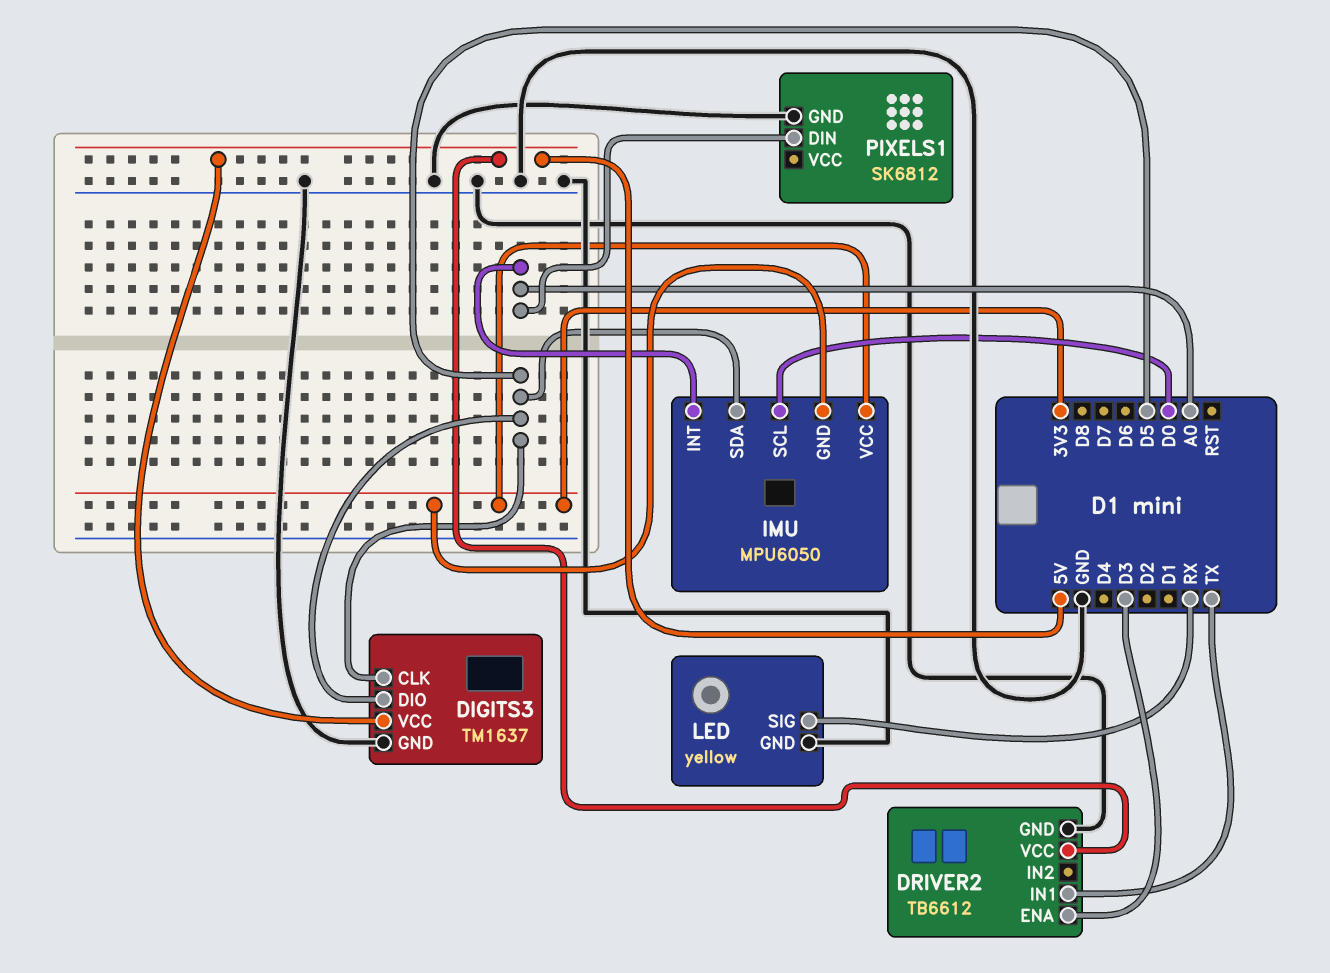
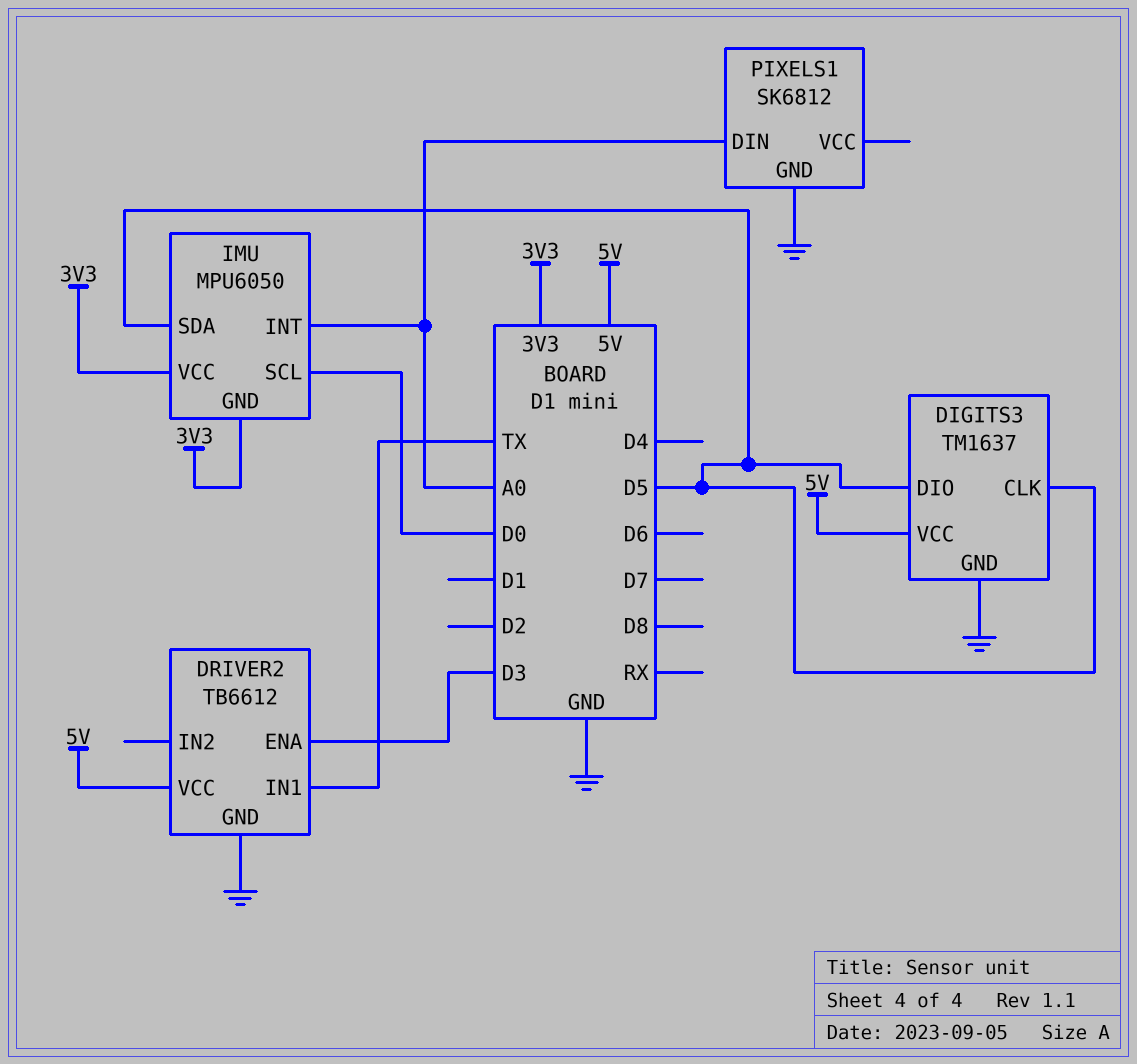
LED: yellow -> none
LED pin GND: GND -> none
LED pin SIG: RX -> none

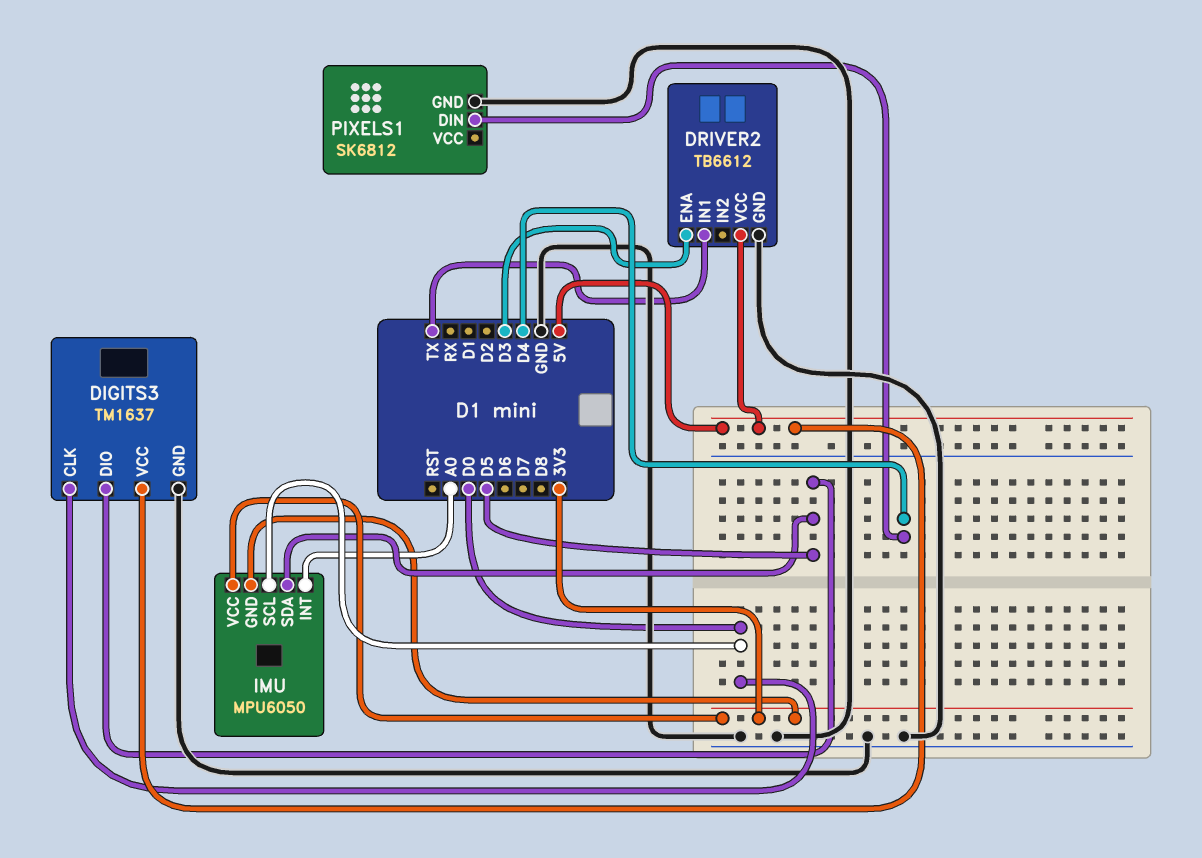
DIGITS3 pin CLK: D5 -> D0
PIXELS1 pin DIN: A0 -> D4

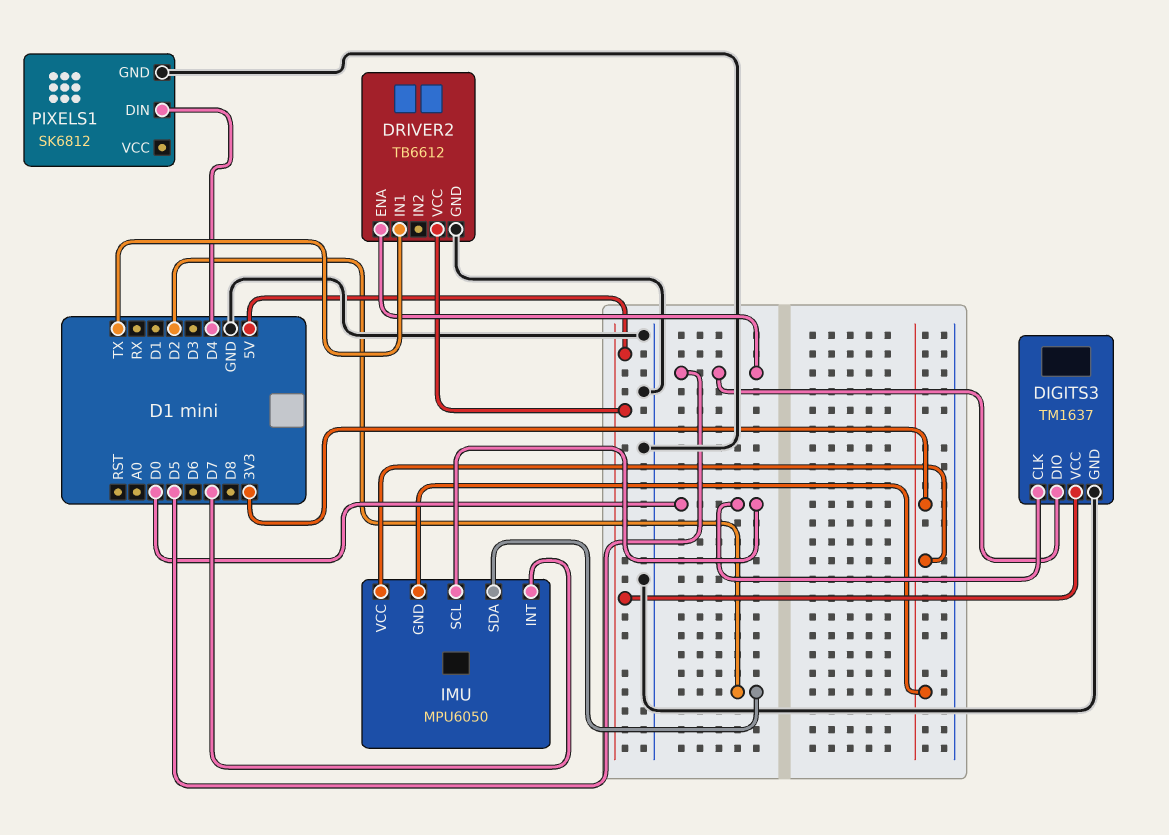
DRIVER2 pin ENA: D3 -> D5
IMU pin INT: A0 -> D7
IMU pin SDA: D5 -> D2

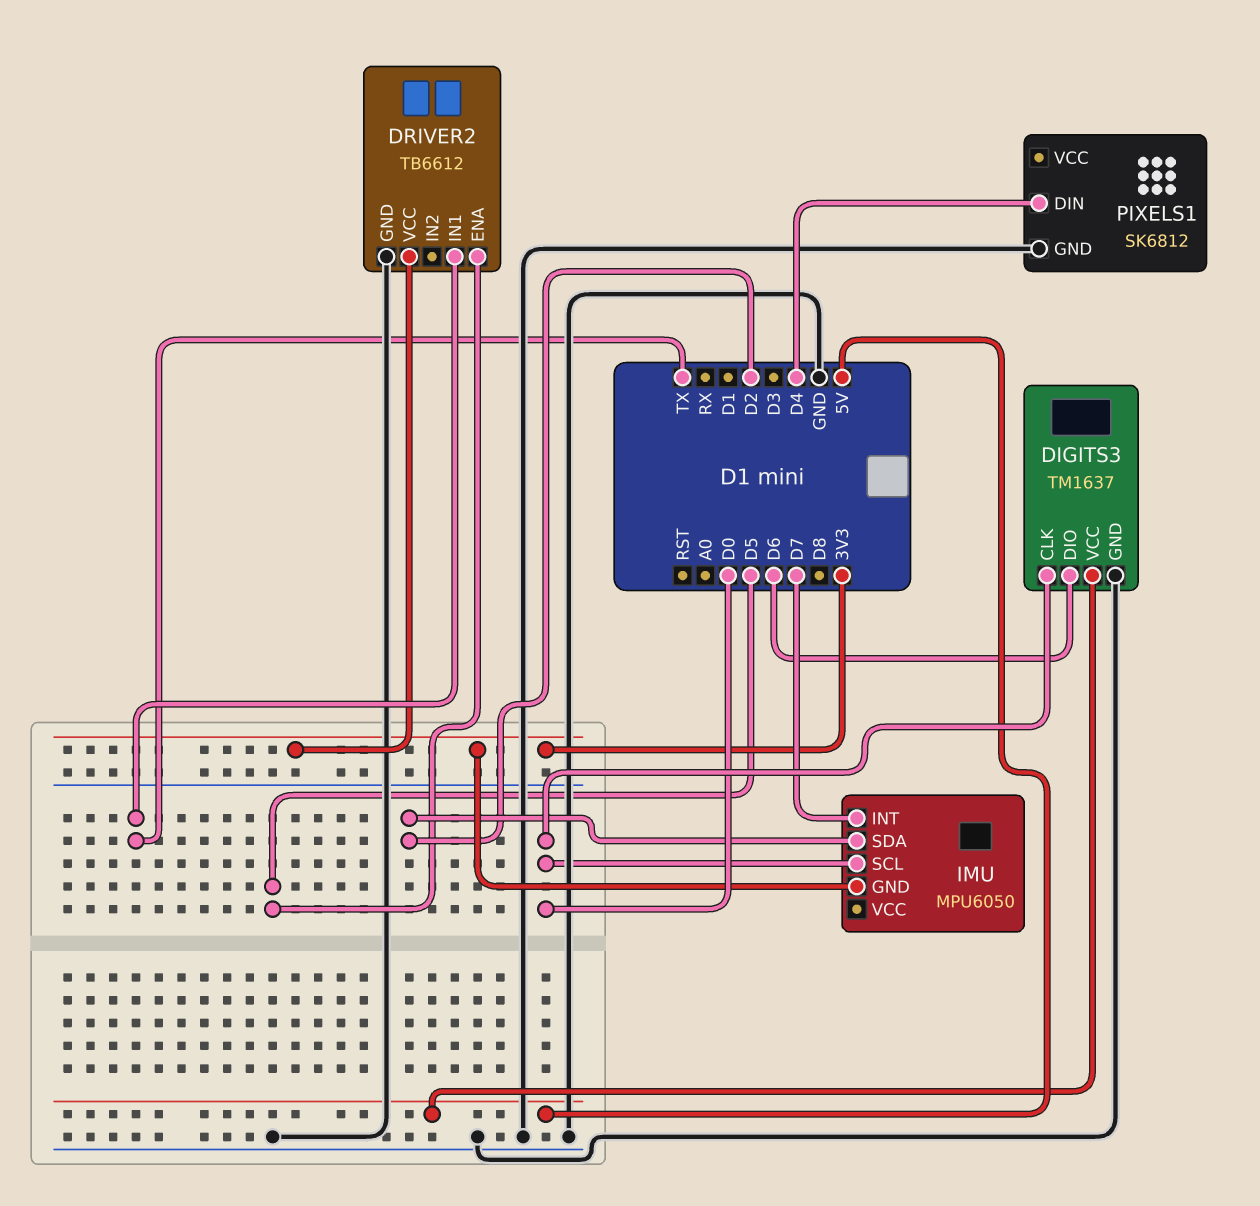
DIGITS3 pin DIO: D5 -> D6
DRIVER2 pin VCC: 5V -> 3V3
IMU pin VCC: 3V3 -> none

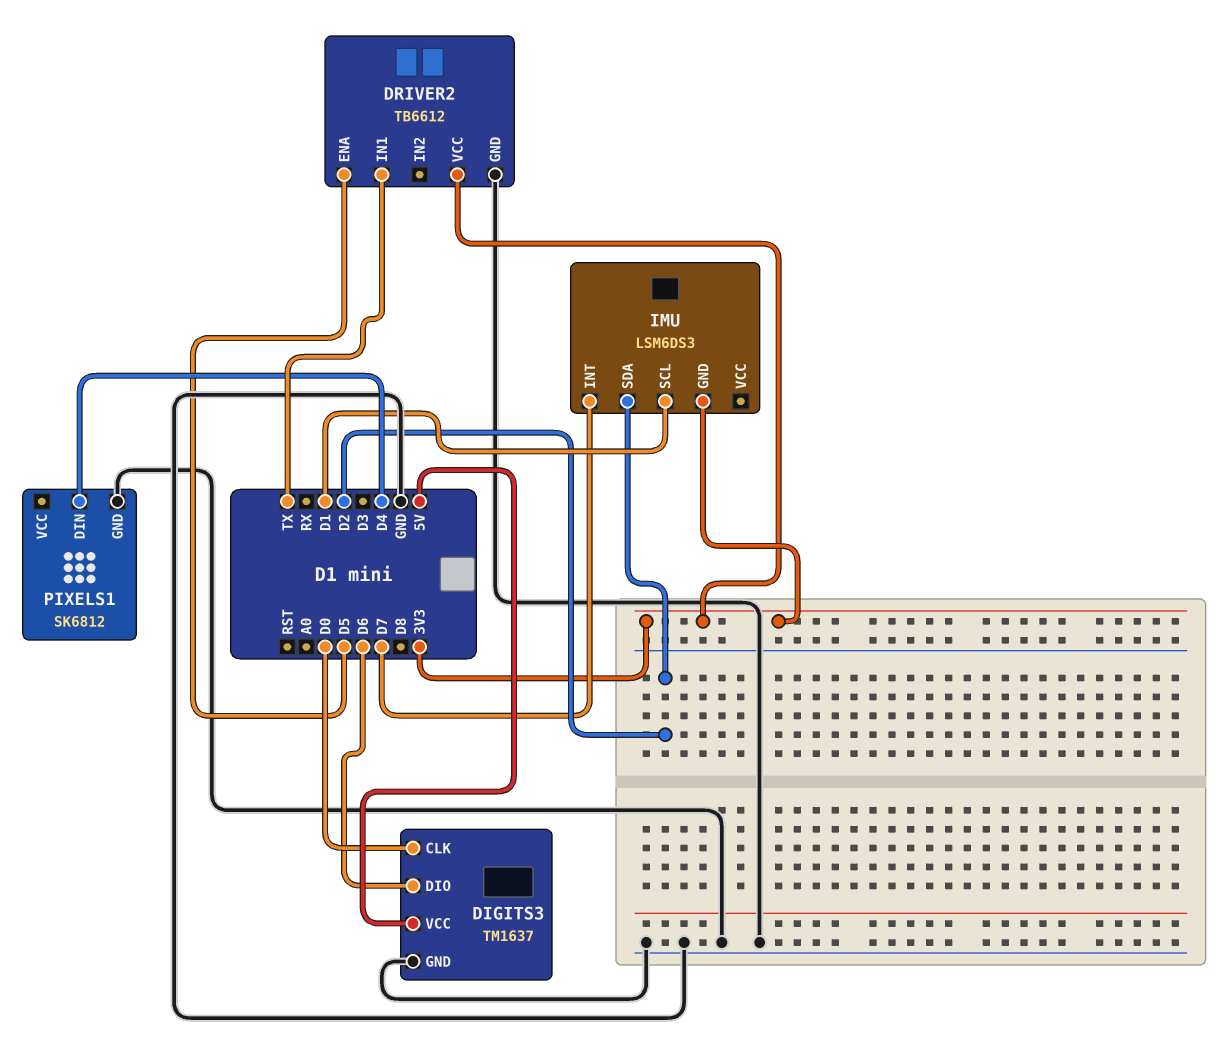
IMU: MPU6050 -> LSM6DS3
IMU pin SCL: D0 -> D1

